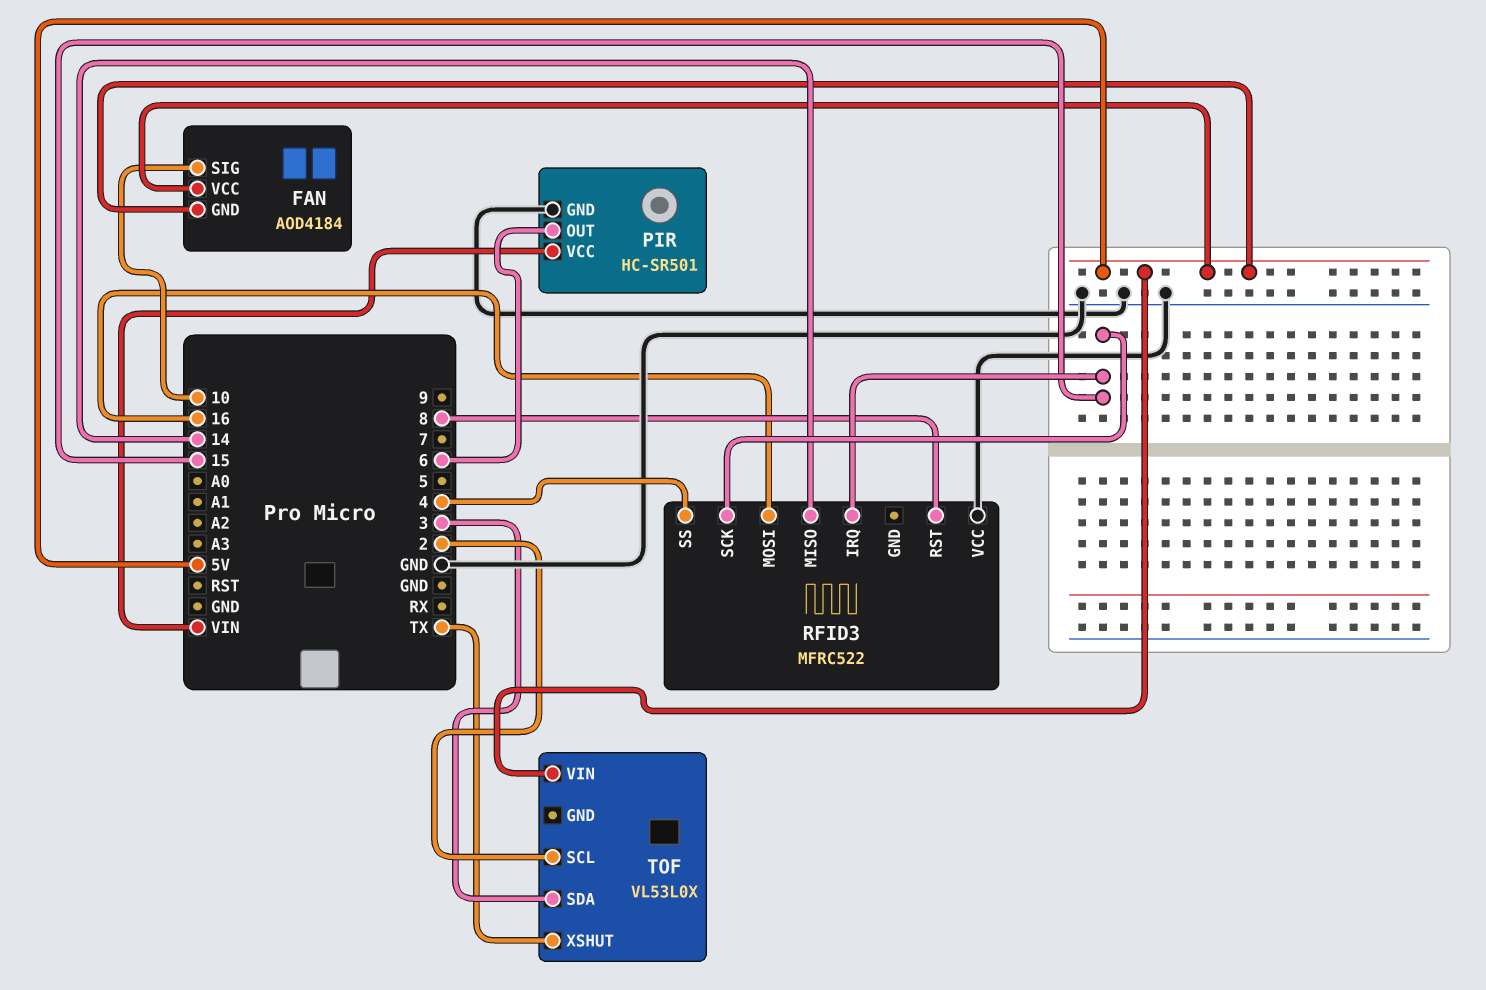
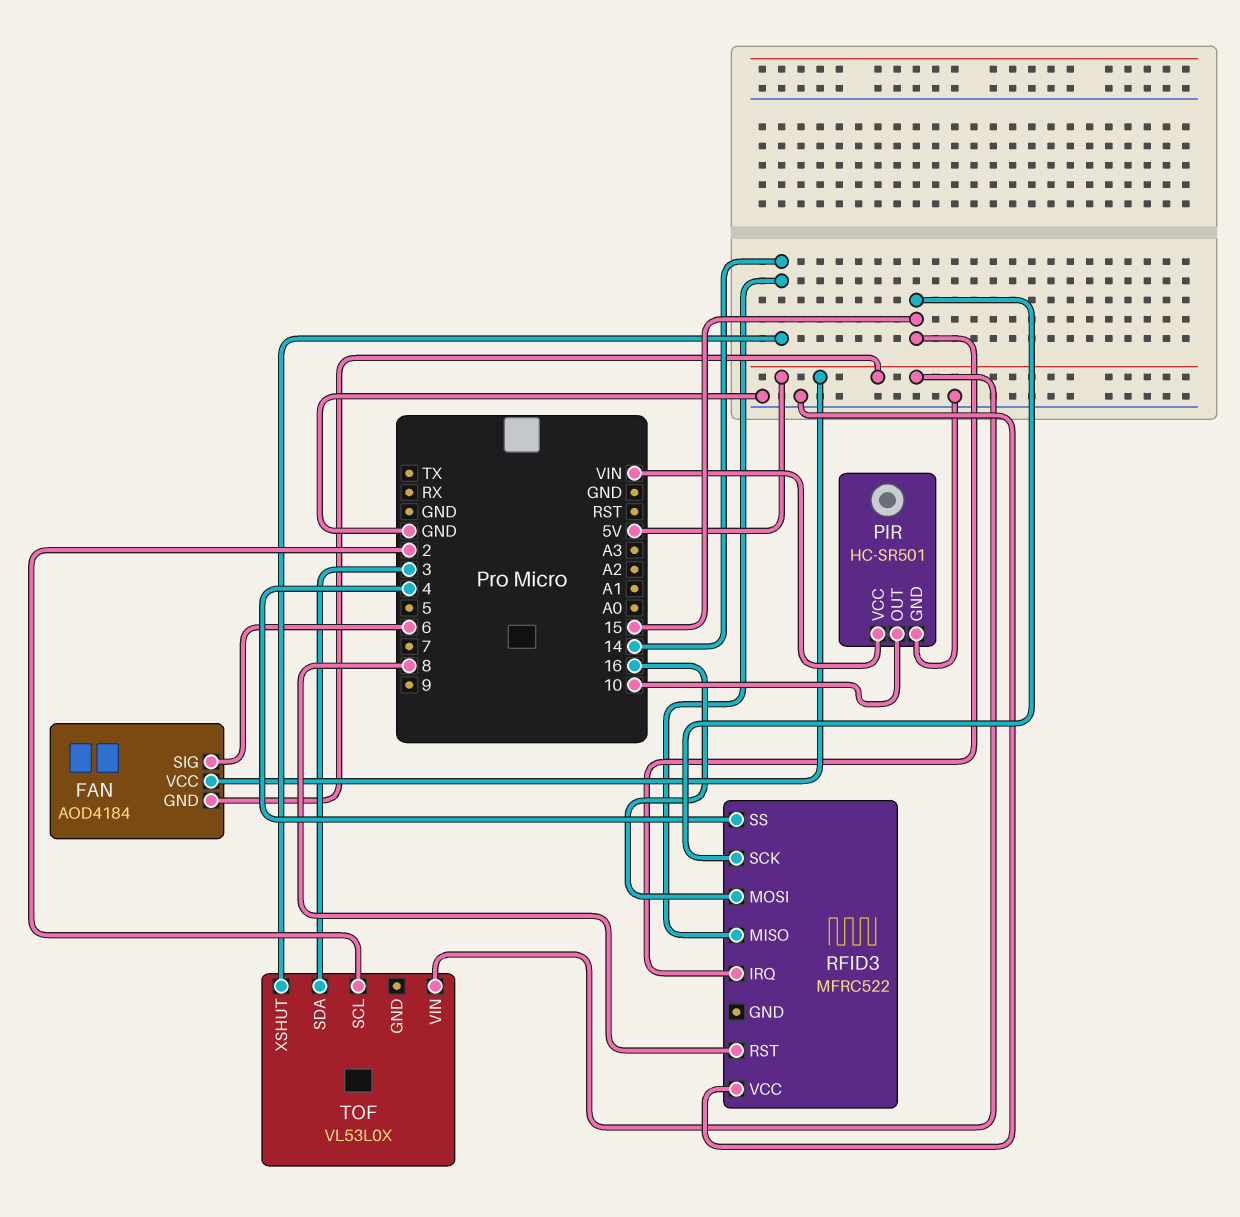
FAN pin SIG: 10 -> 6
PIR pin OUT: 6 -> 10
TOF pin XSHUT: TX -> 14

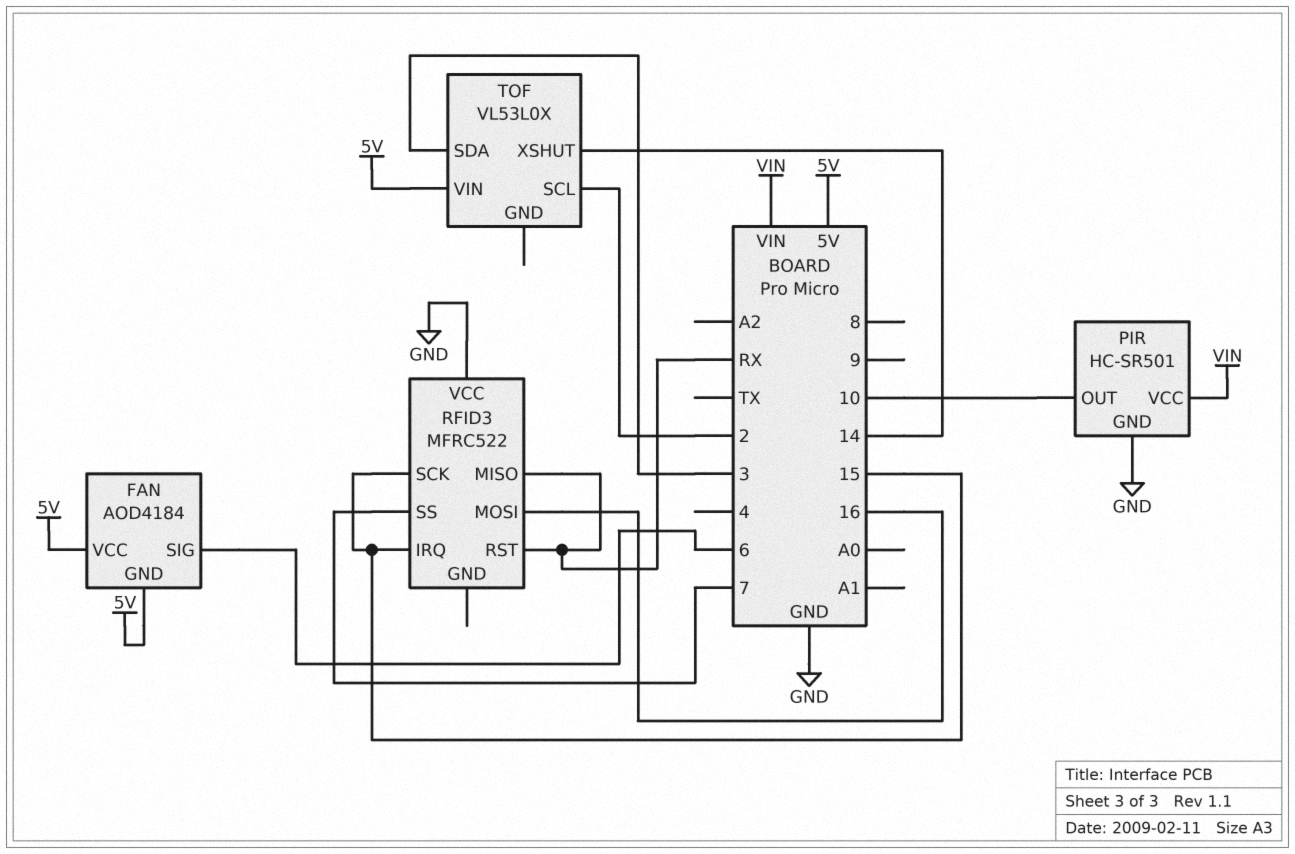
RFID3 pin MISO: 14 -> RX
RFID3 pin RST: 8 -> RX
RFID3 pin SS: 4 -> 7

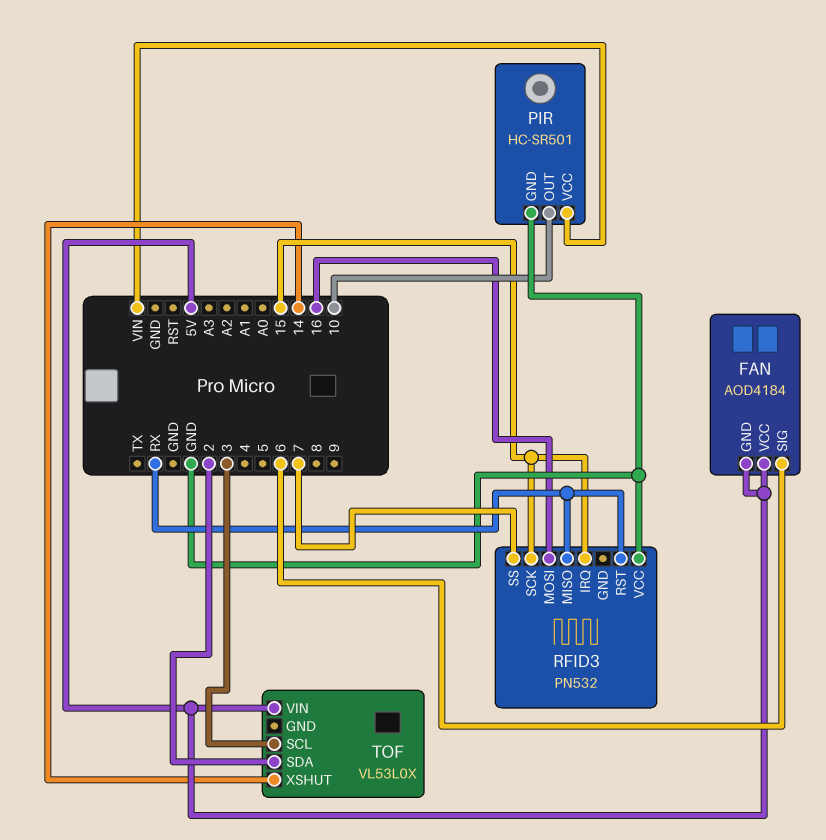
RFID3: MFRC522 -> PN532
TOF pin SCL: 2 -> 3
TOF pin SDA: 3 -> 2

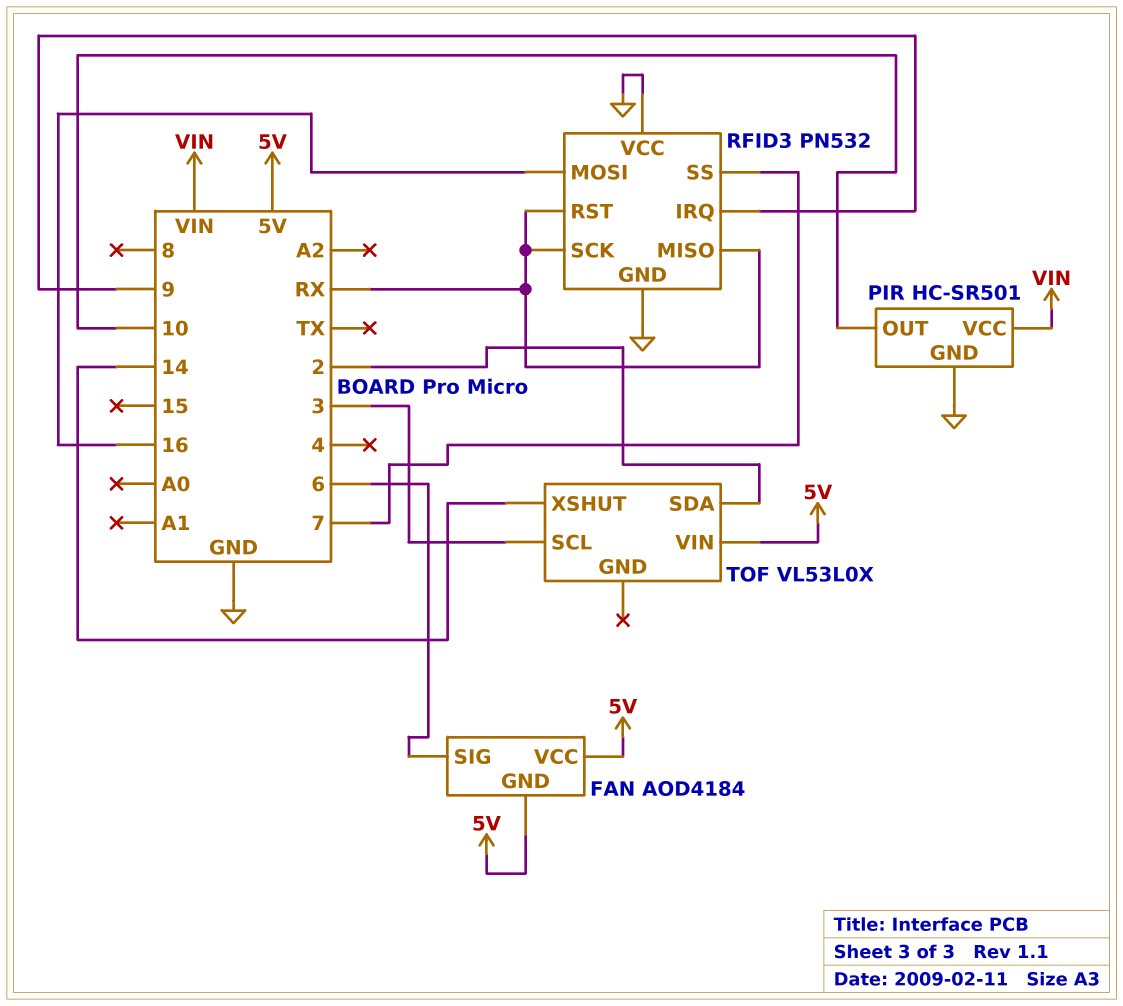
RFID3 pin GND: none -> GND
RFID3 pin IRQ: 15 -> 9
RFID3 pin SCK: 15 -> RX

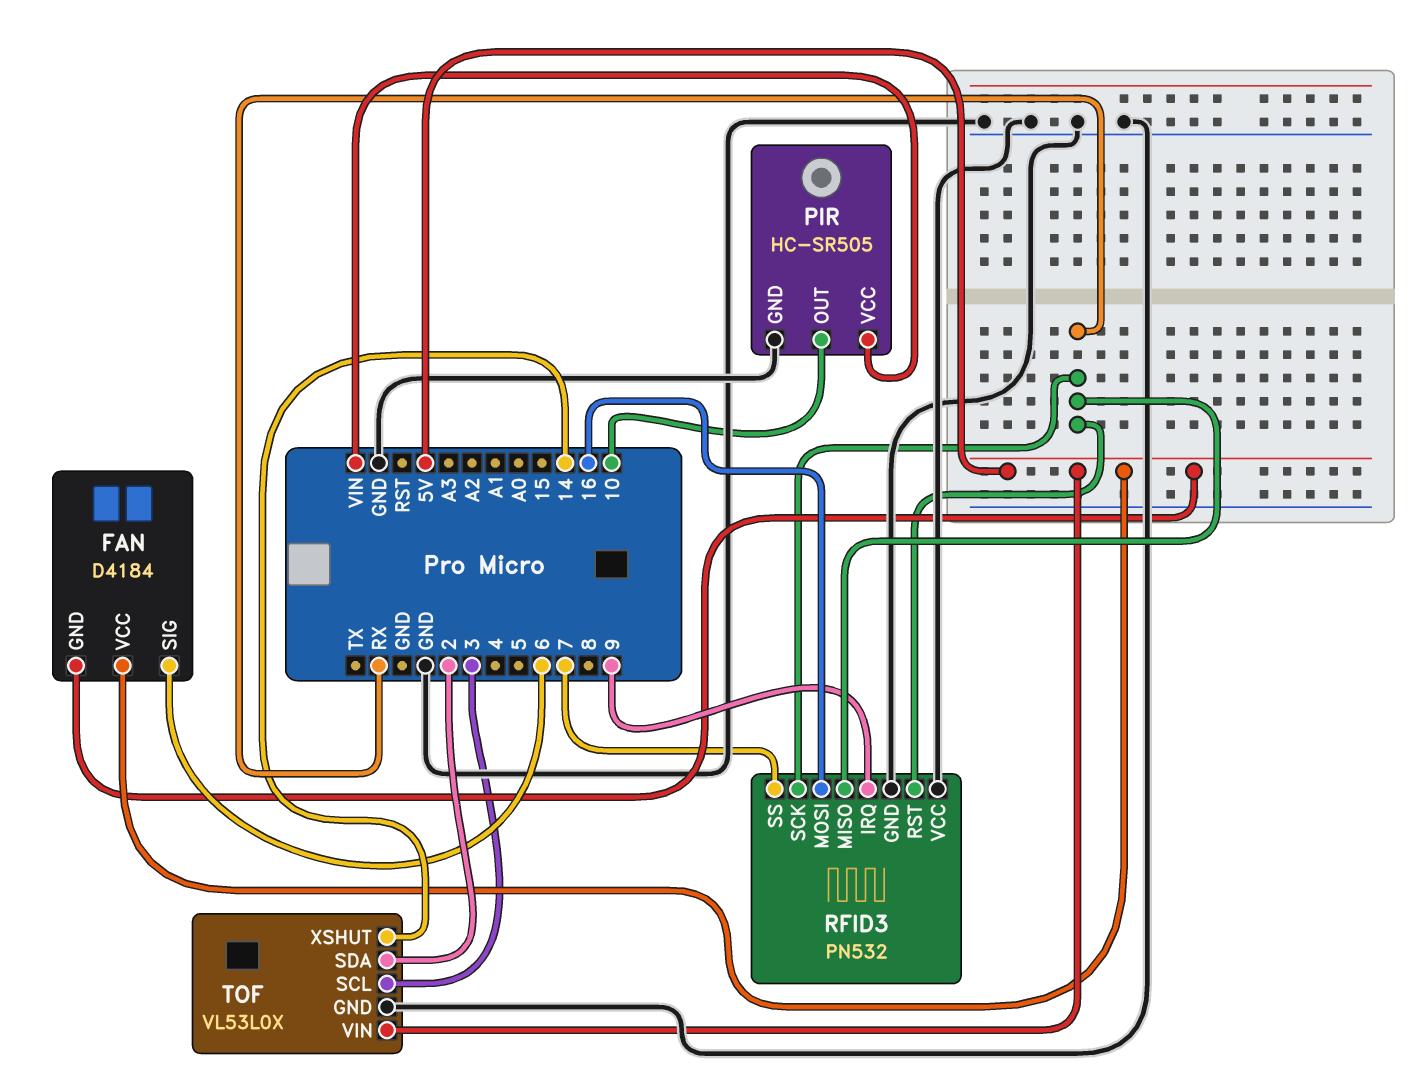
FAN: AOD4184 -> D4184
PIR: HC-SR501 -> HC-SR505
TOF pin GND: none -> GND

